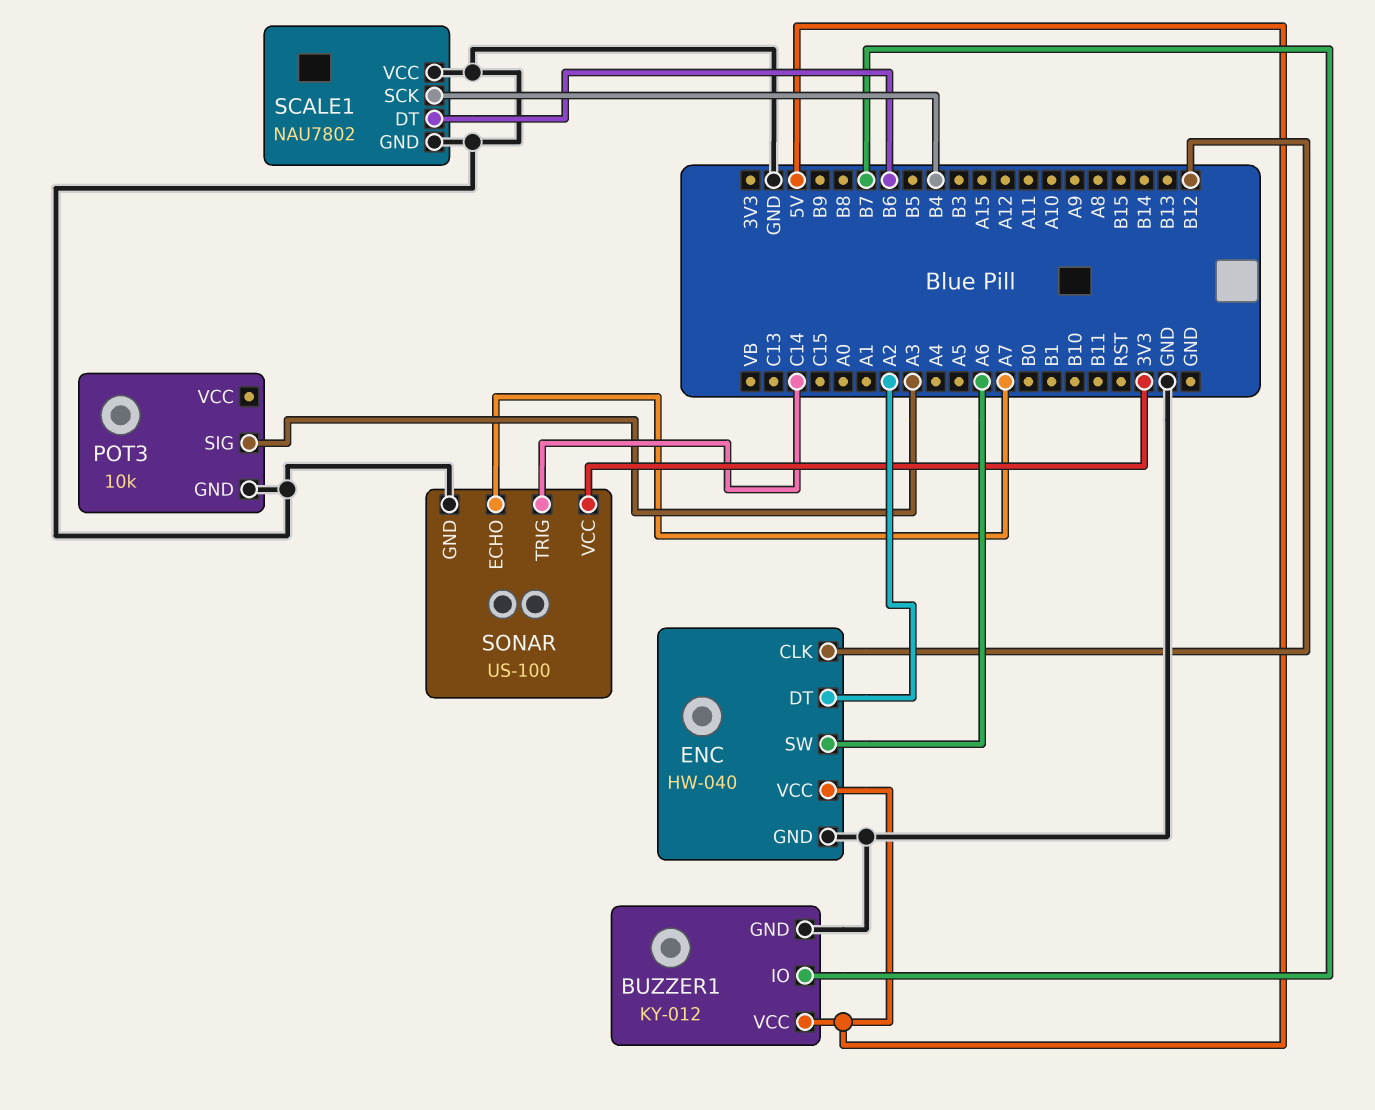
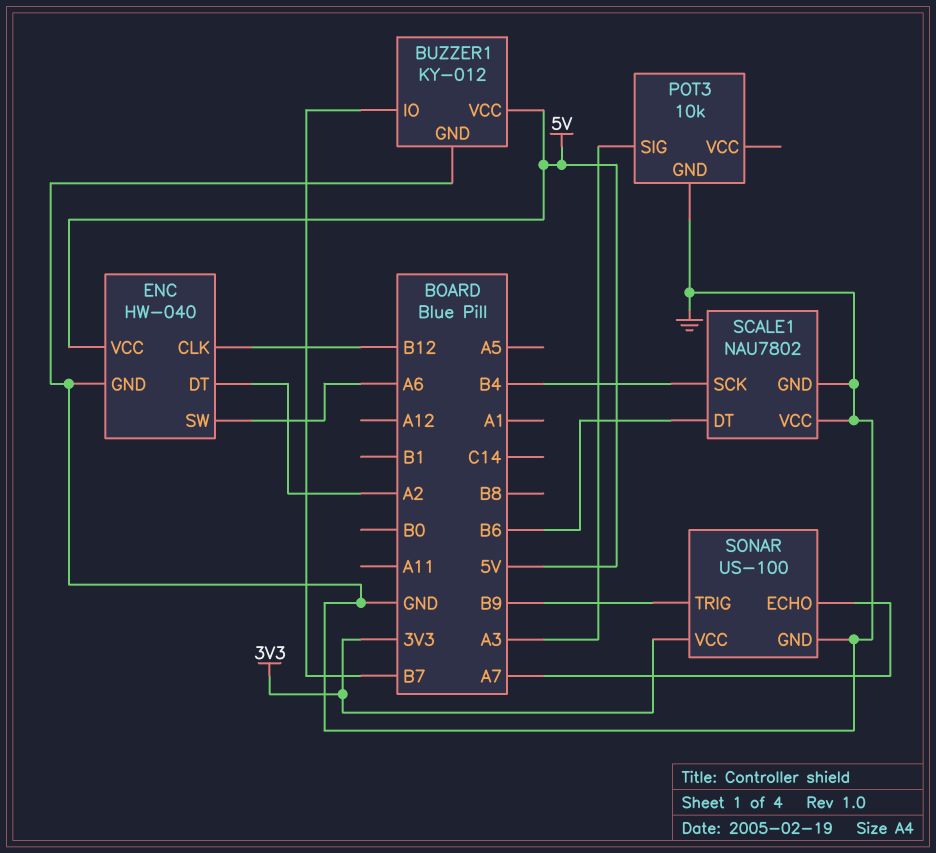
SONAR pin TRIG: C14 -> B9

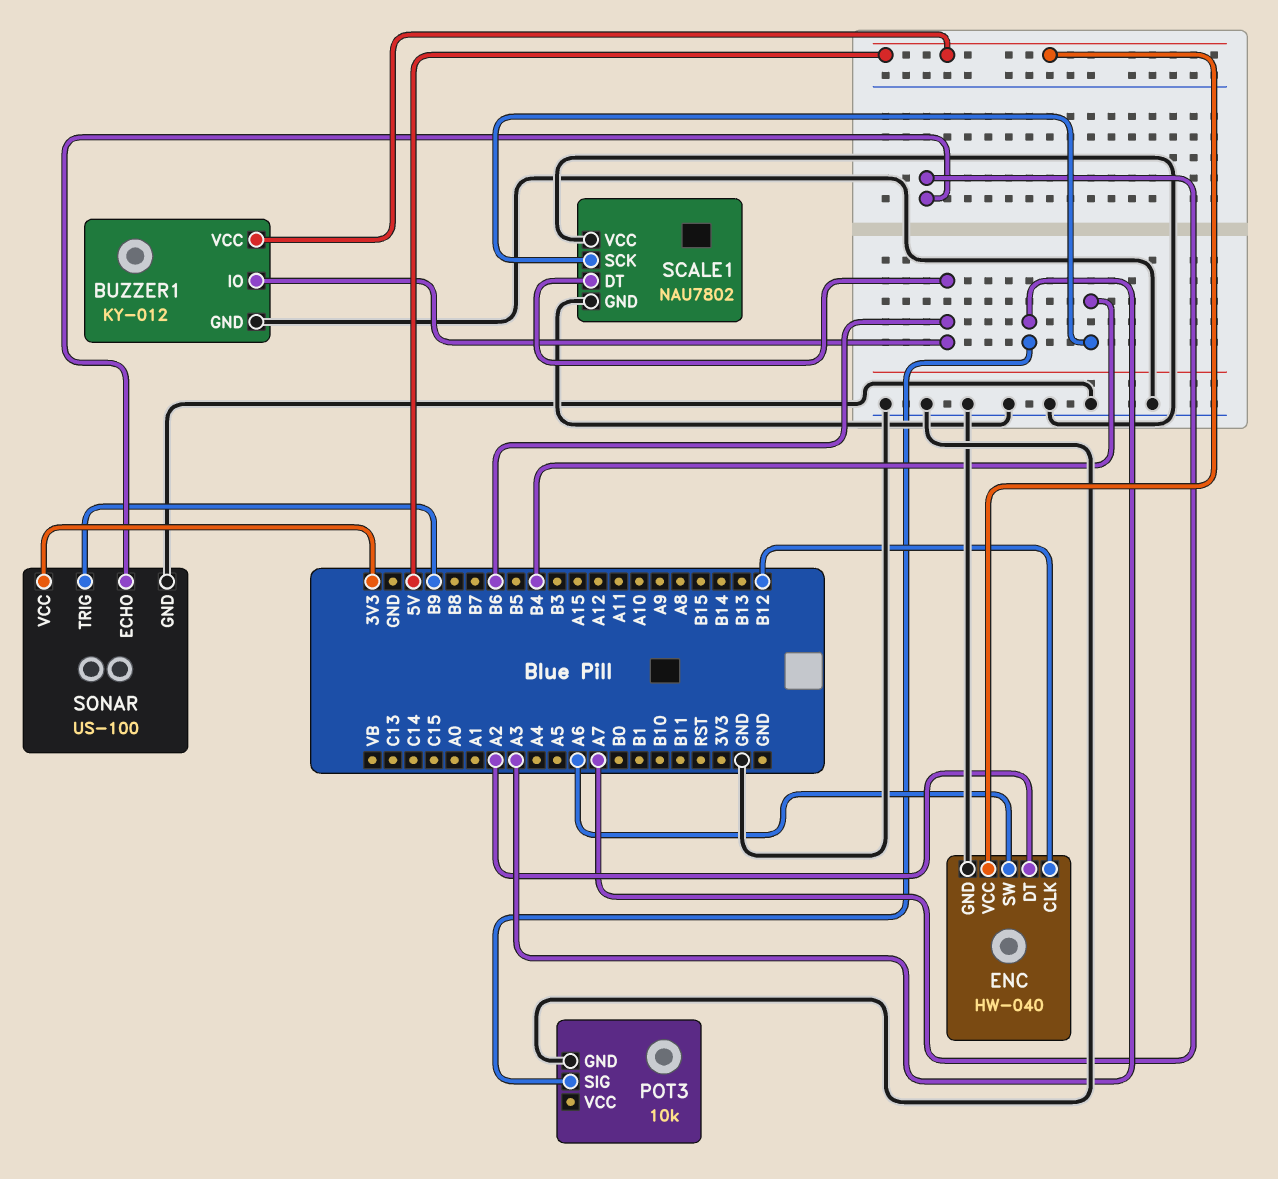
BUZZER1 pin IO: B7 -> B6

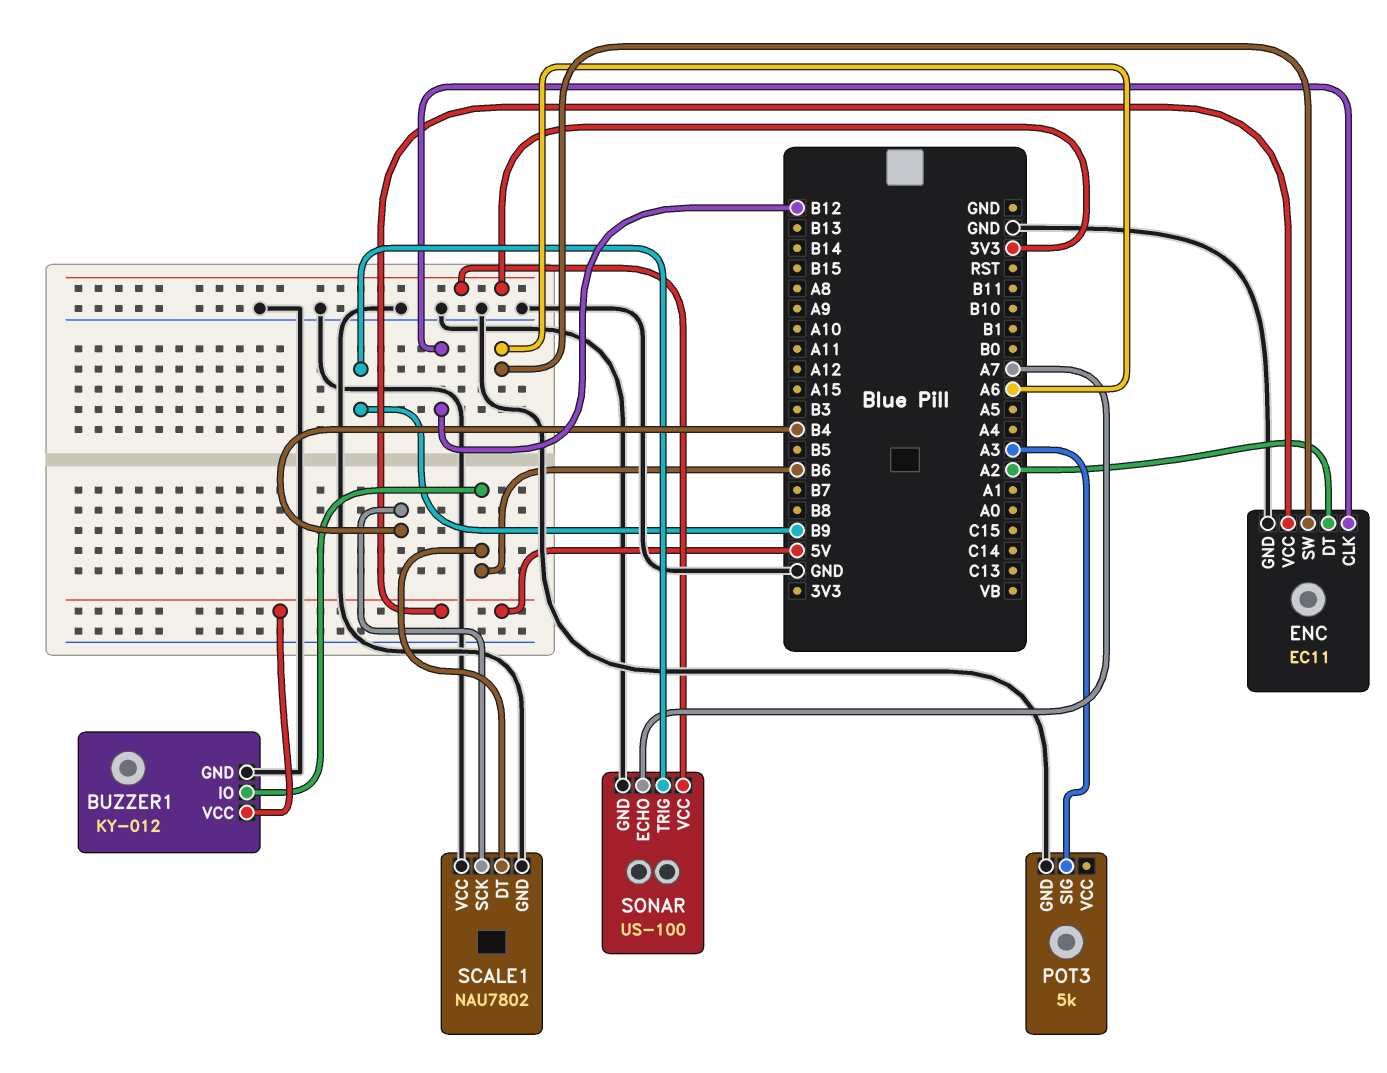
ENC: HW-040 -> EC11
POT3: 10k -> 5k

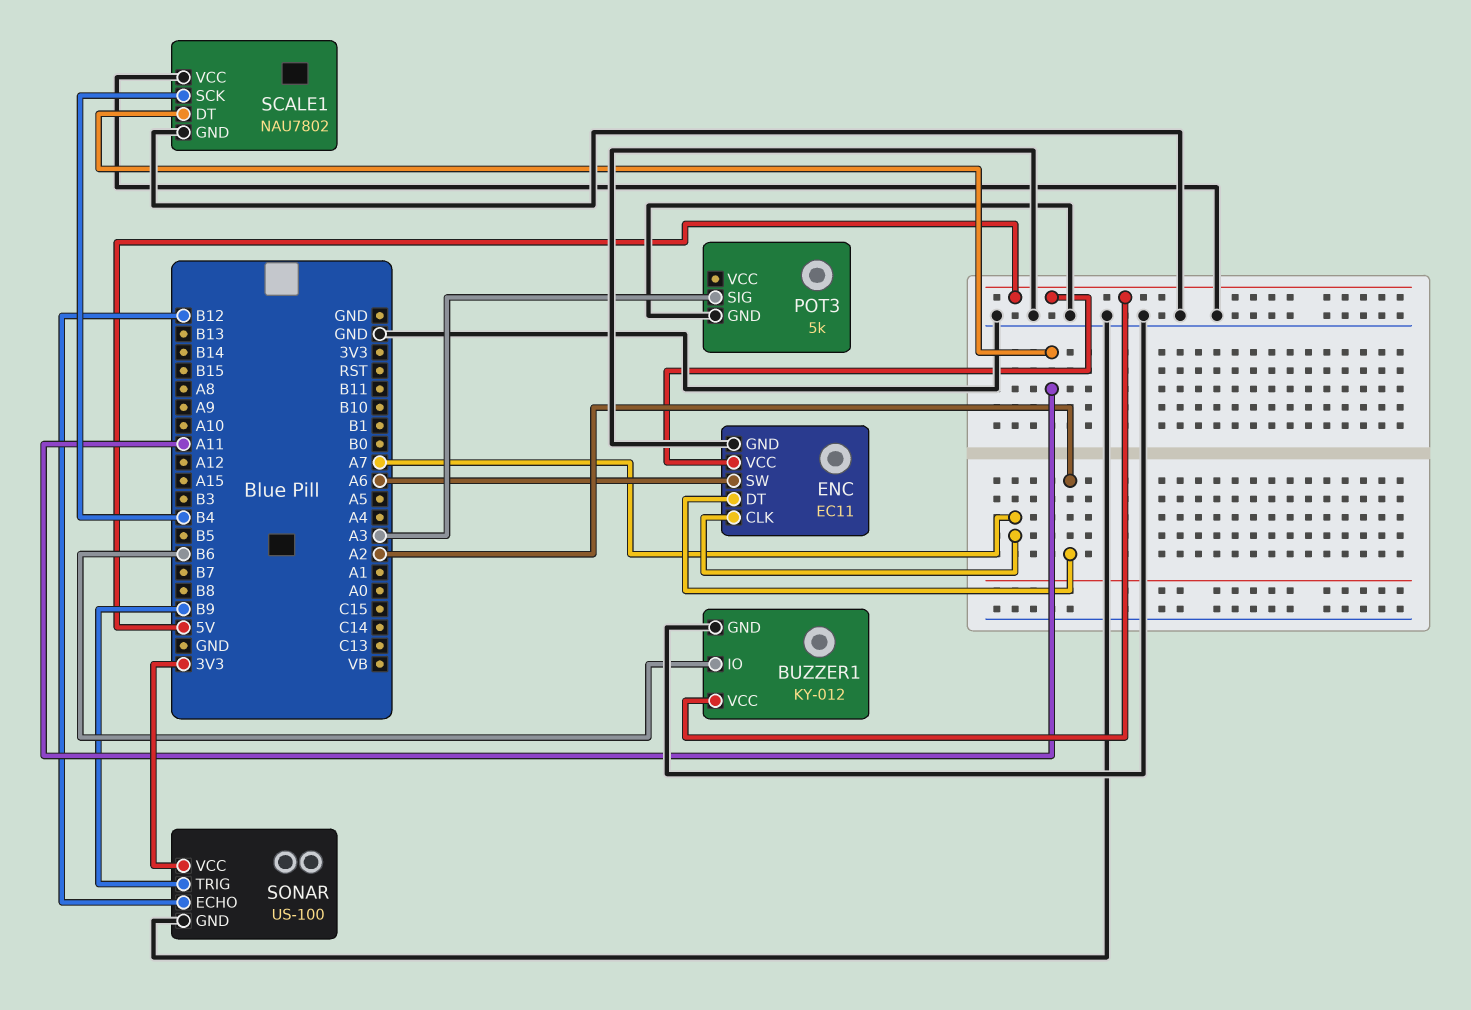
ENC pin CLK: B12 -> A7
SCALE1 pin DT: B6 -> A11
SONAR pin ECHO: A7 -> B12

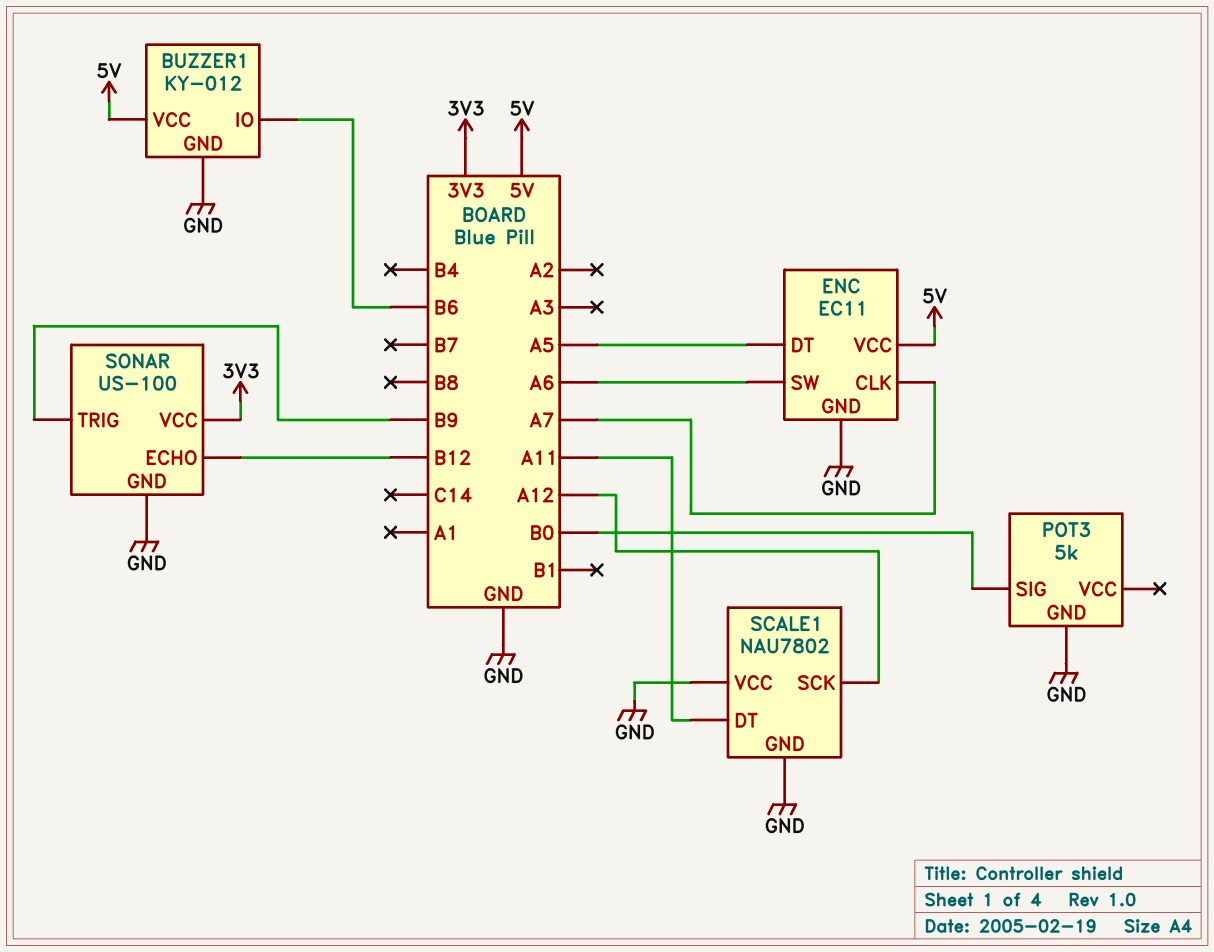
ENC pin DT: A2 -> A5
POT3 pin SIG: A3 -> B0
SCALE1 pin SCK: B4 -> A12

